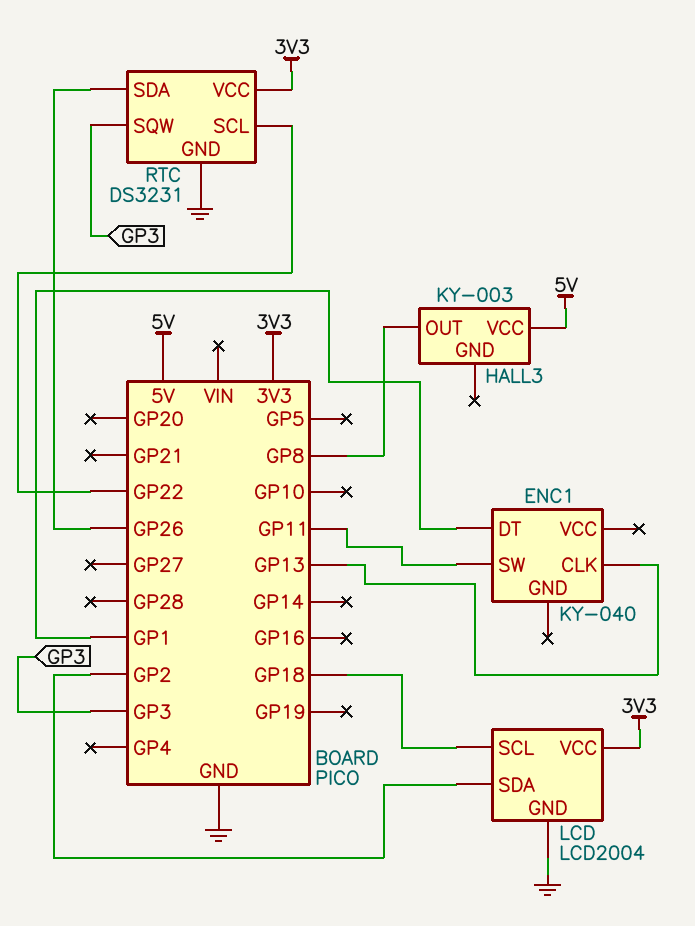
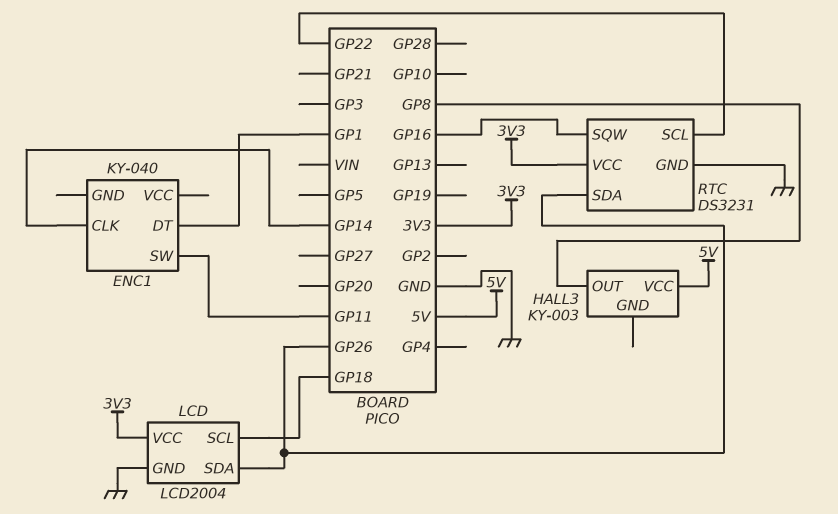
ENC1 pin CLK: GP13 -> GP14
LCD pin SDA: GP2 -> GP26
RTC pin SQW: GP3 -> GP16

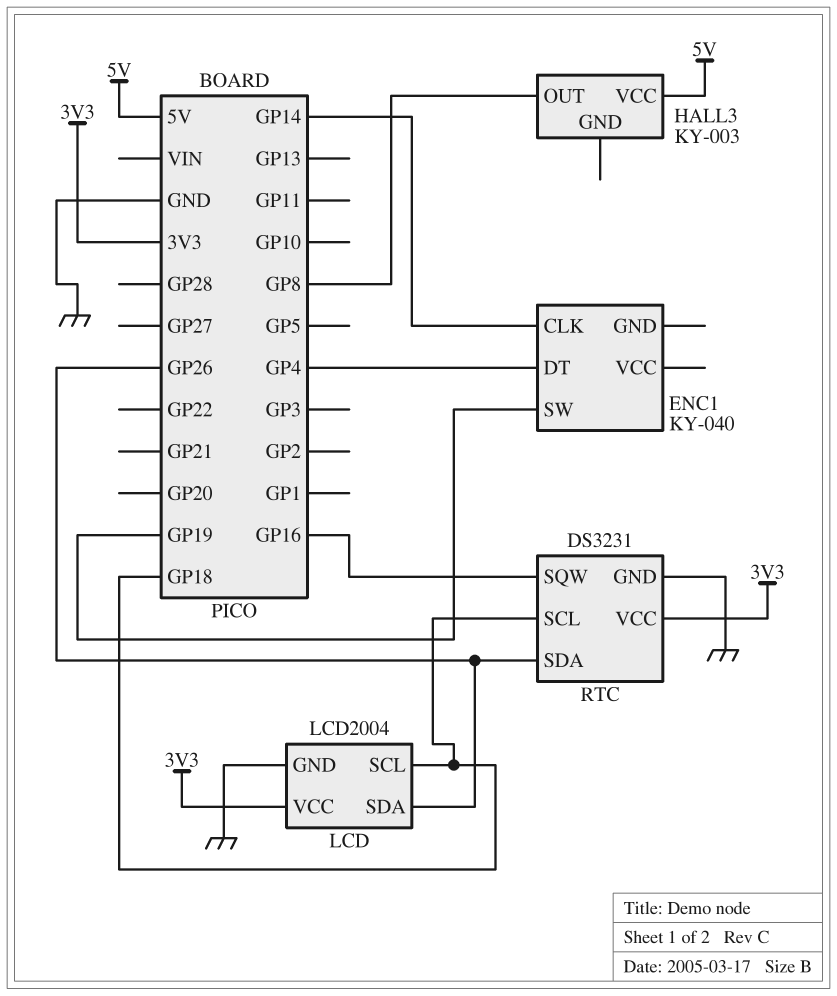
ENC1 pin DT: GP1 -> GP4
ENC1 pin SW: GP11 -> GP19
RTC pin SCL: GP22 -> GP18

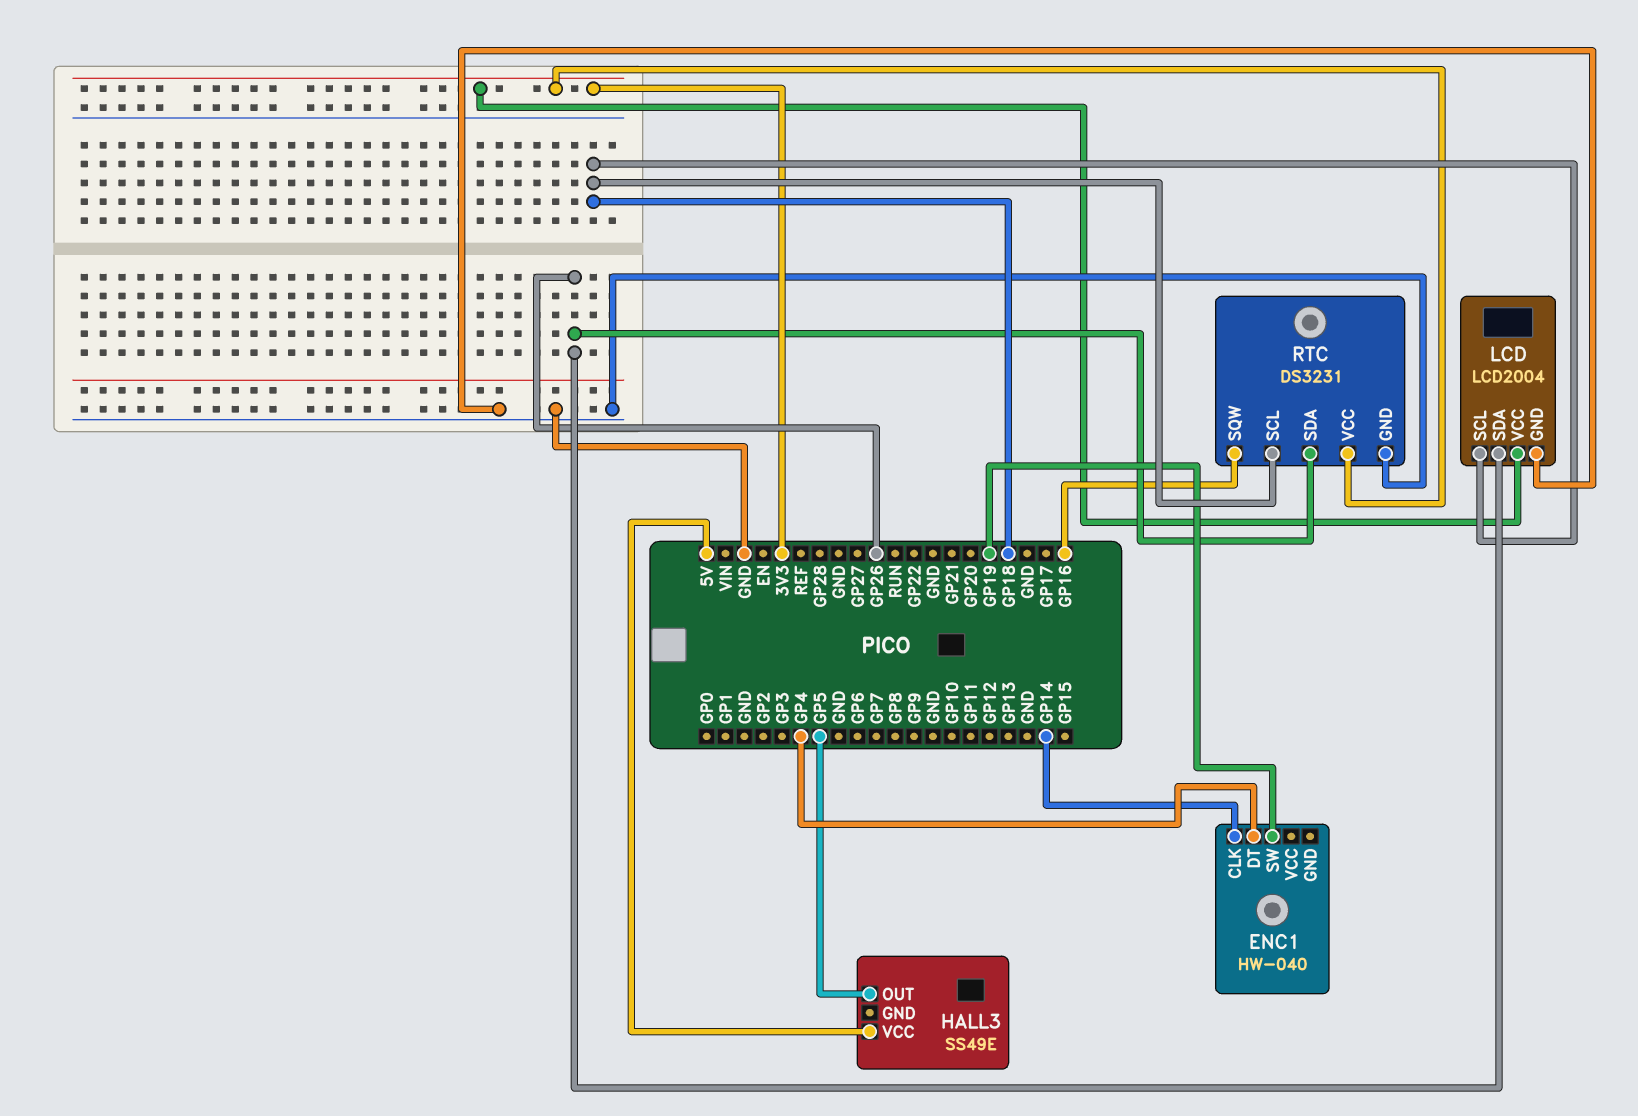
ENC1: KY-040 -> HW-040
HALL3: KY-003 -> SS49E
HALL3 pin OUT: GP8 -> GP5

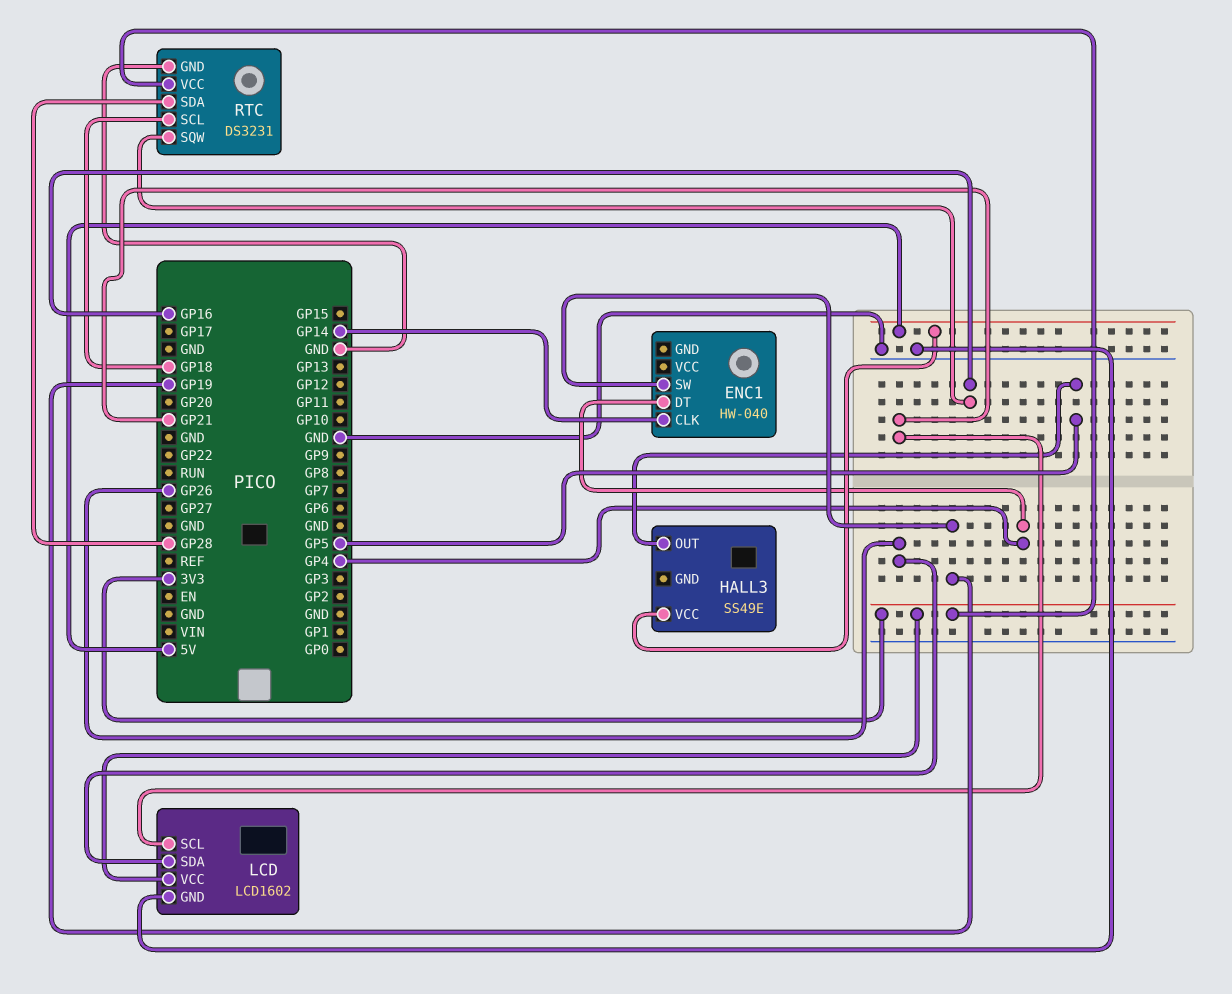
LCD: LCD2004 -> LCD1602
LCD pin SCL: GP18 -> GP21
RTC pin SDA: GP26 -> GP28

